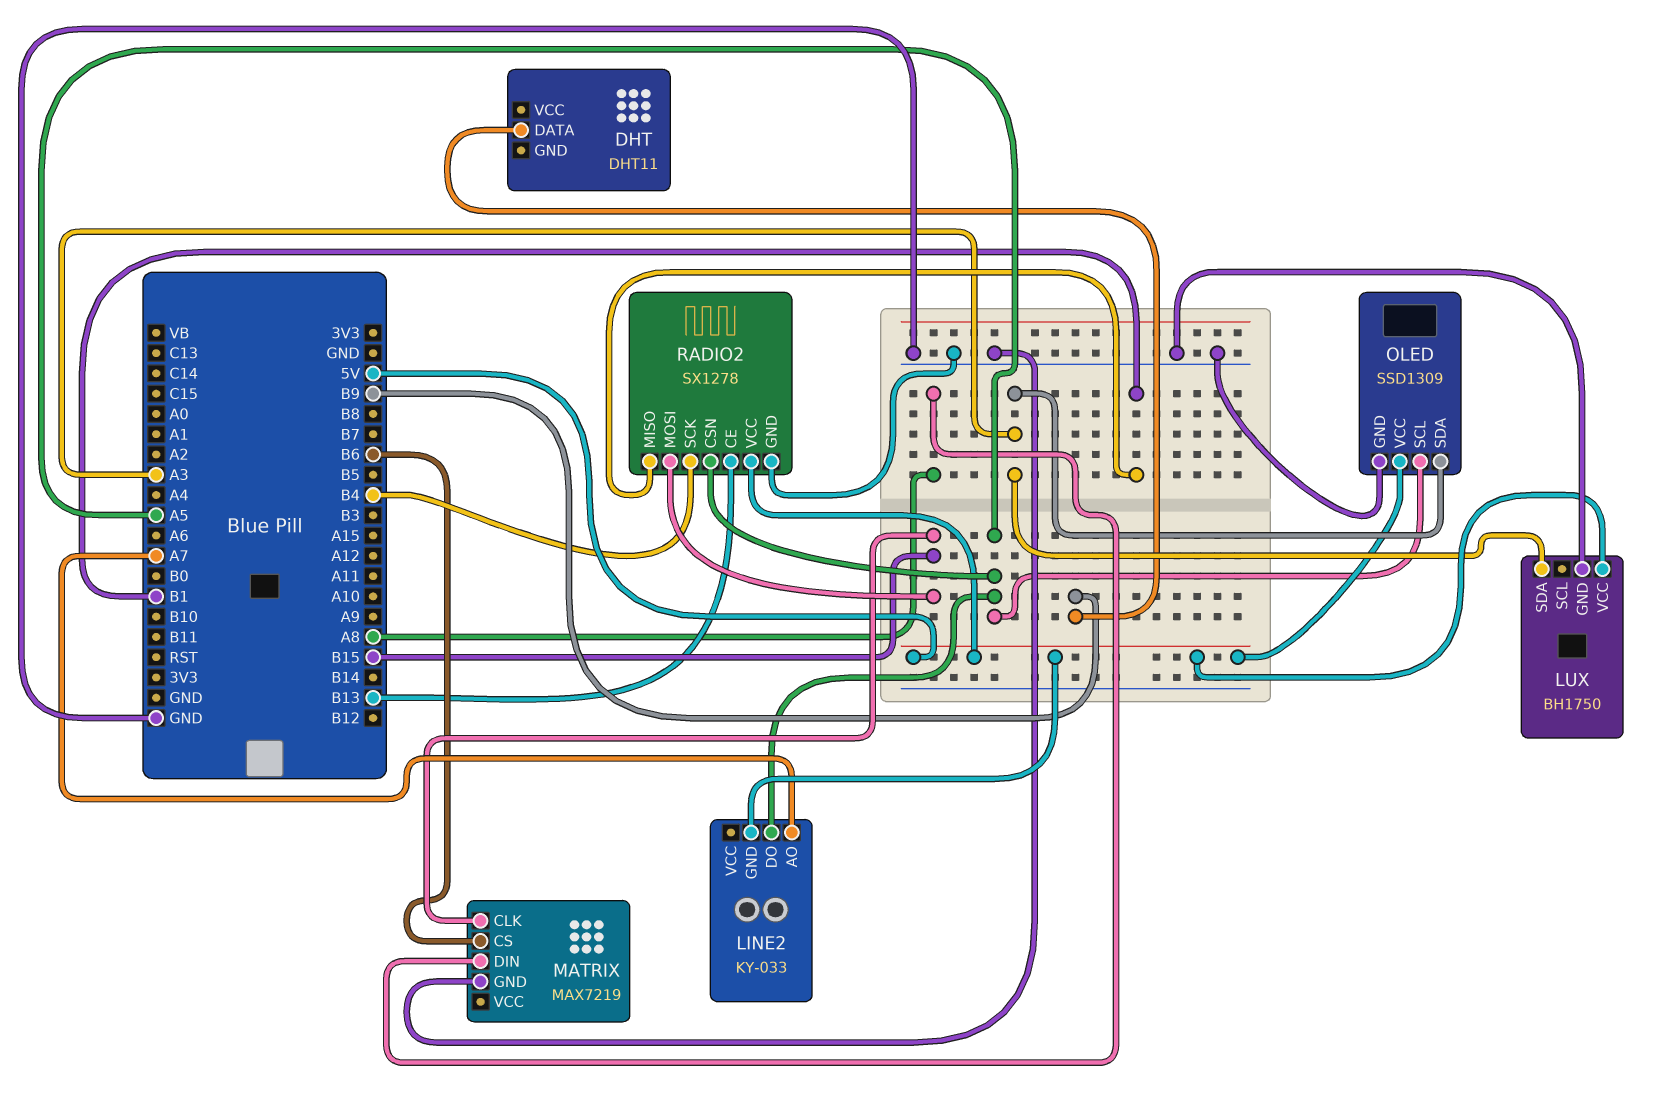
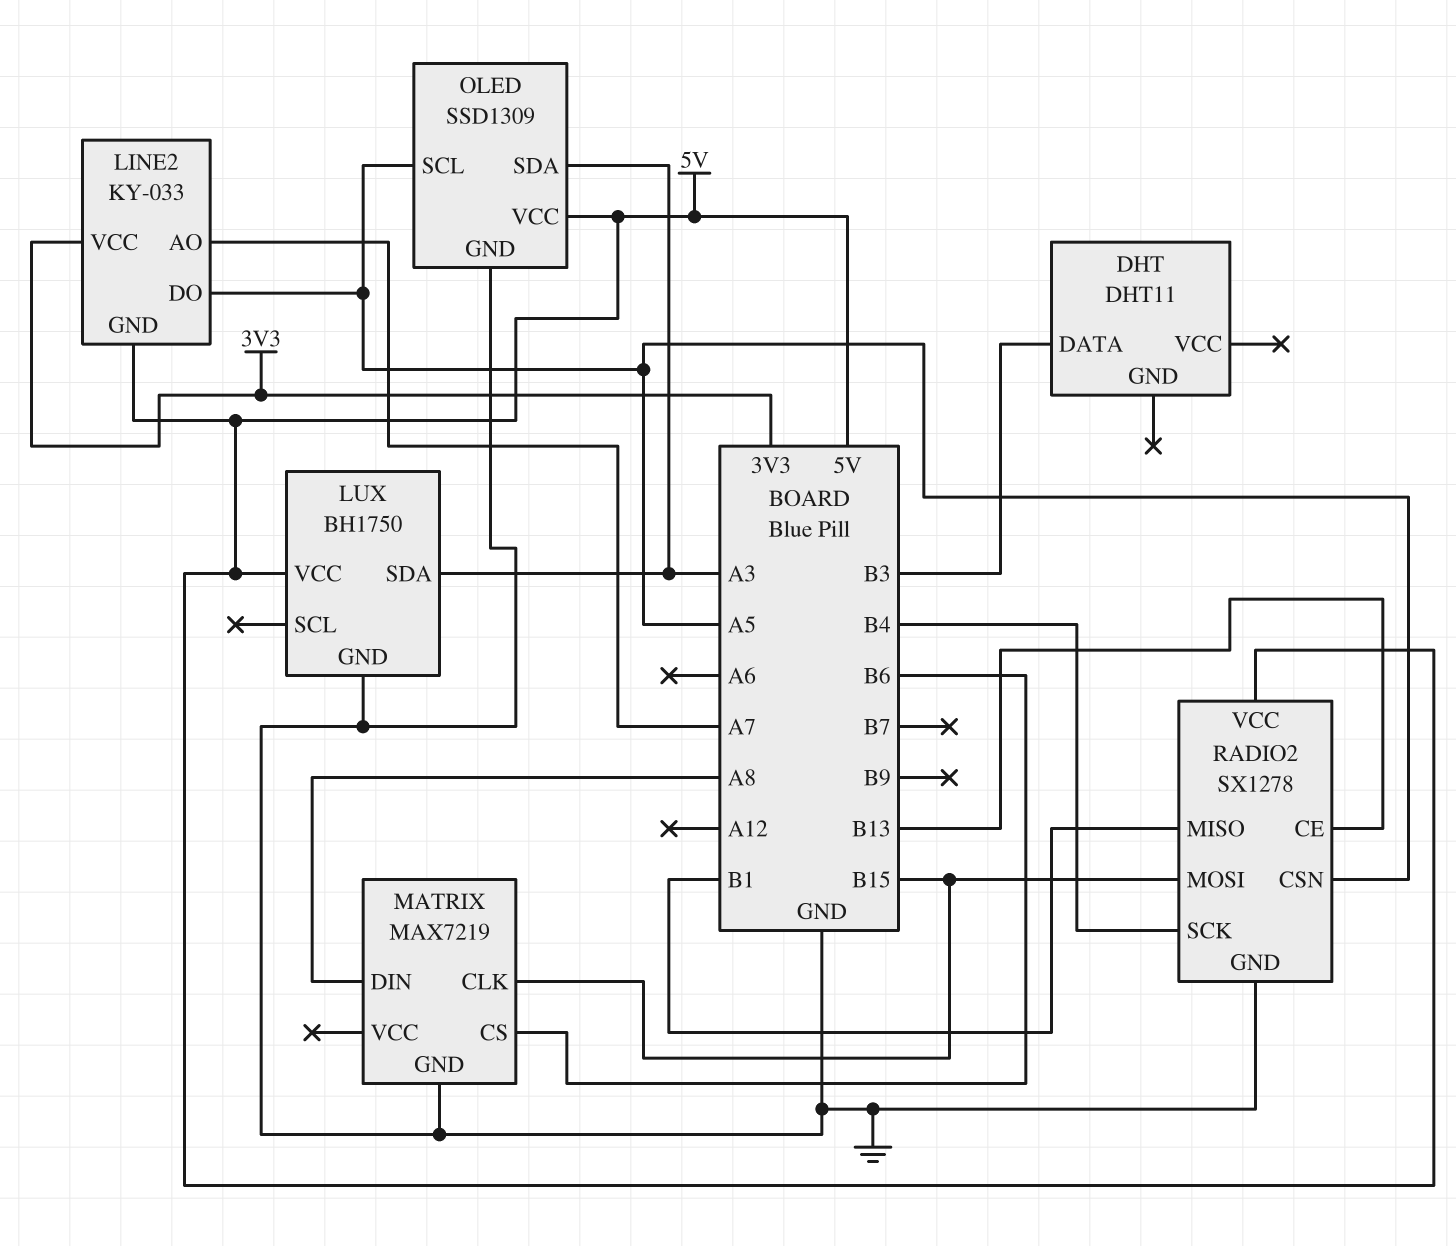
DHT pin DATA: B9 -> B3
LINE2 pin VCC: none -> 3V3

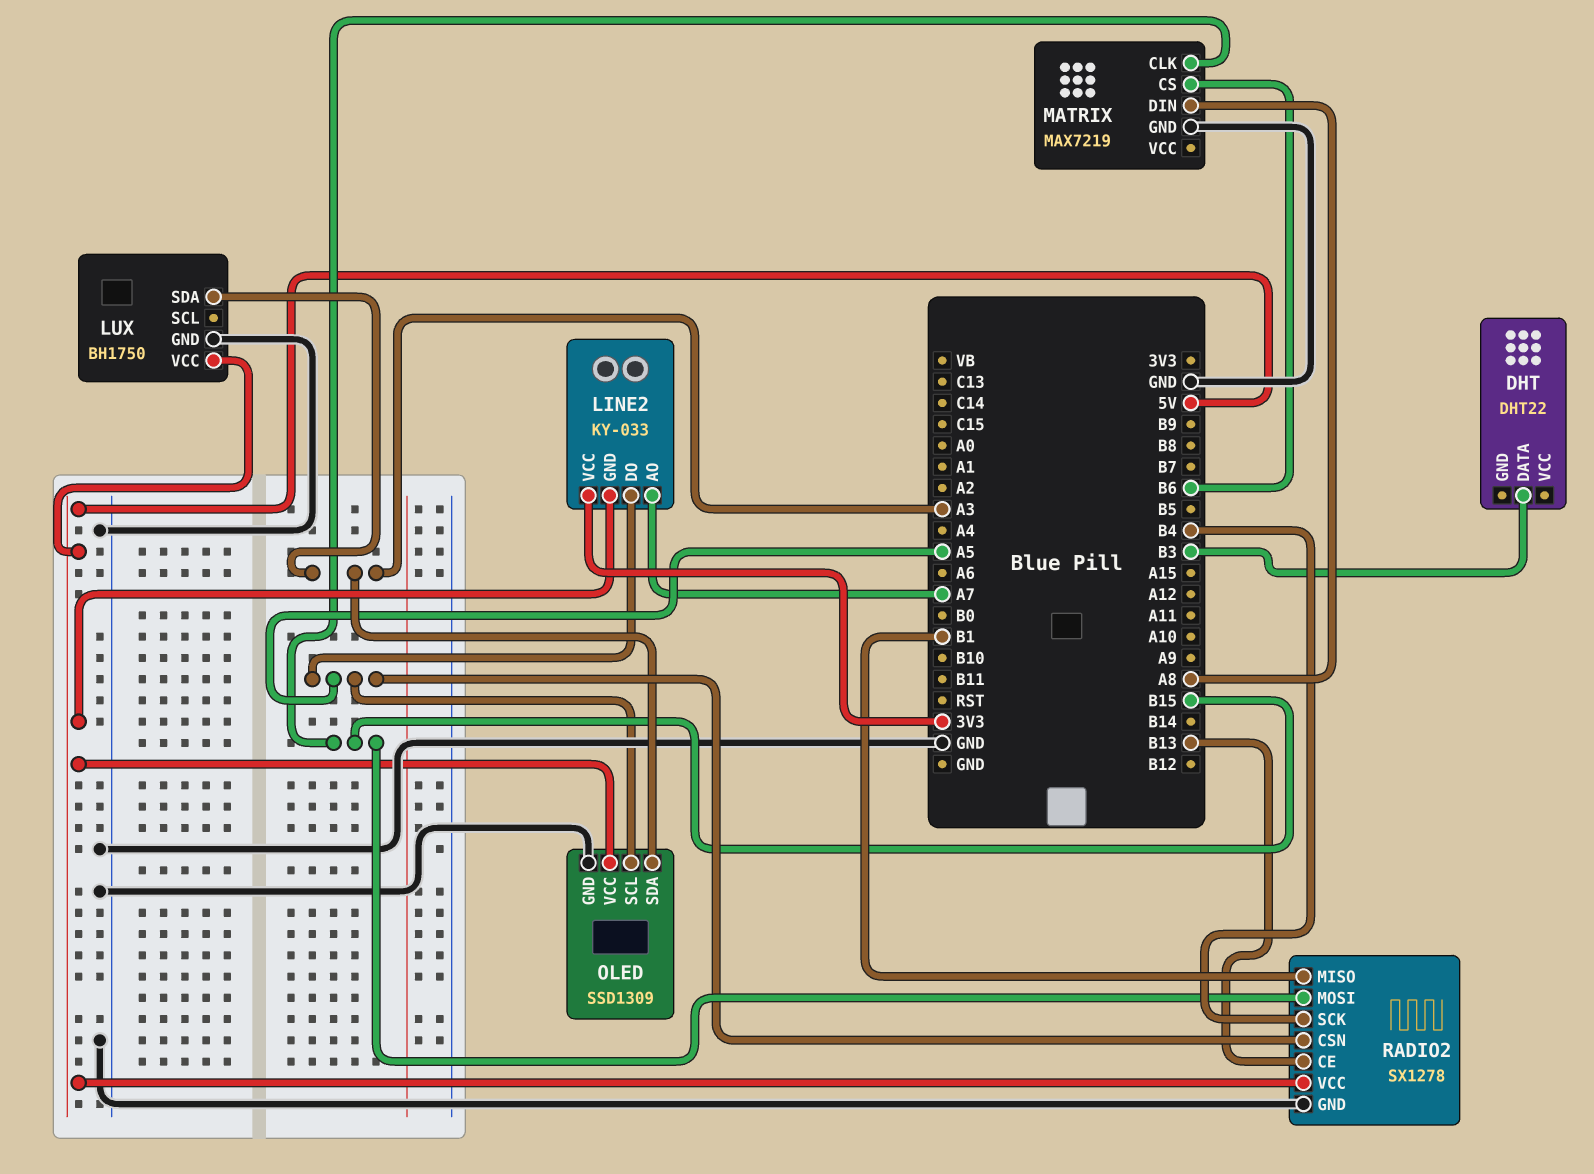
DHT: DHT11 -> DHT22

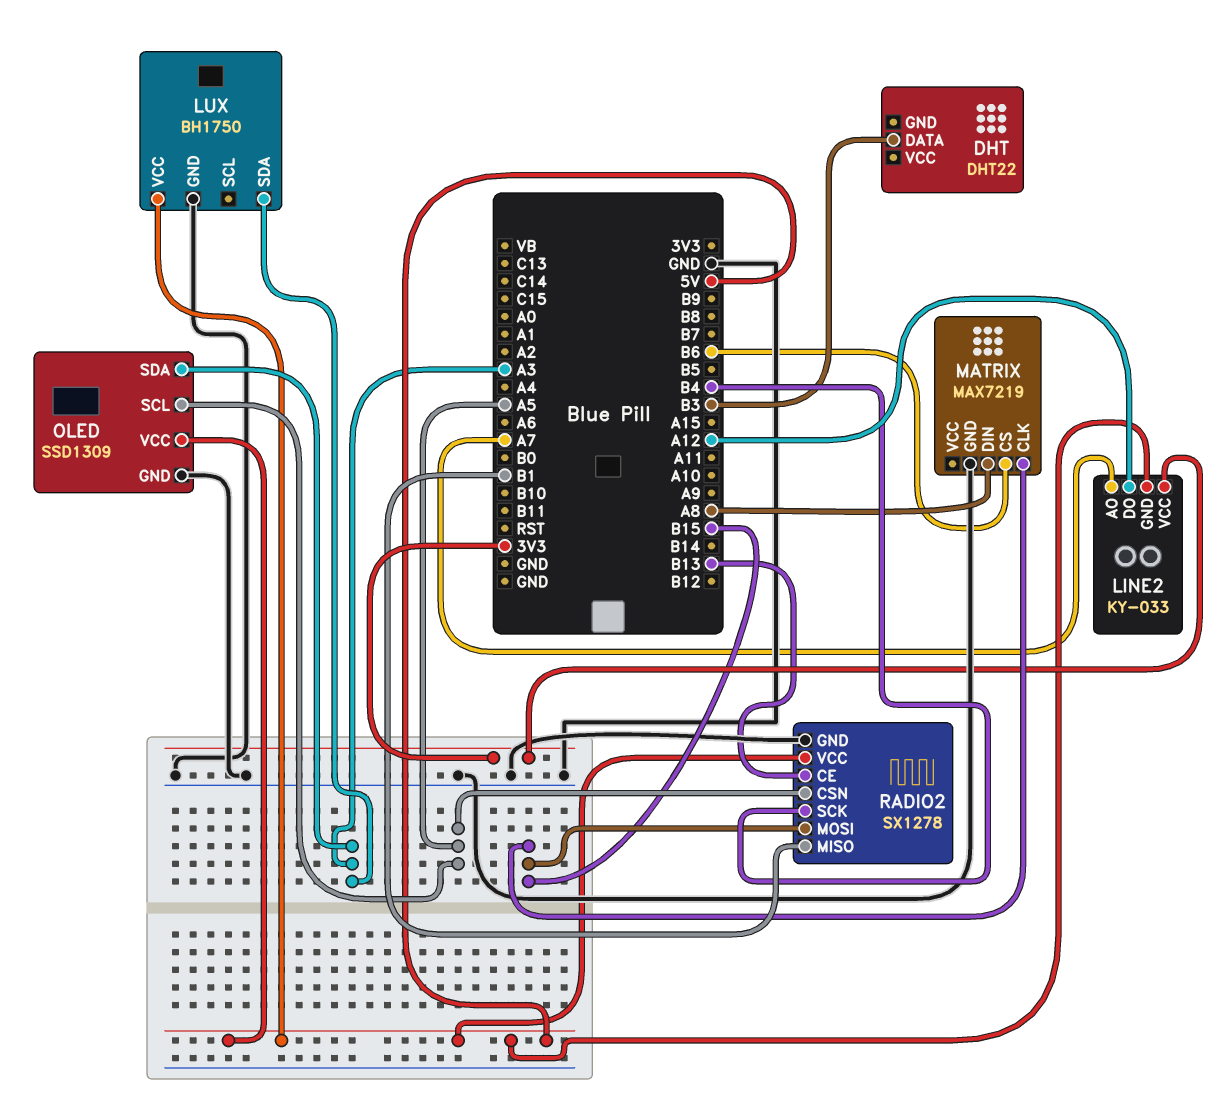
LINE2 pin DO: A5 -> A12

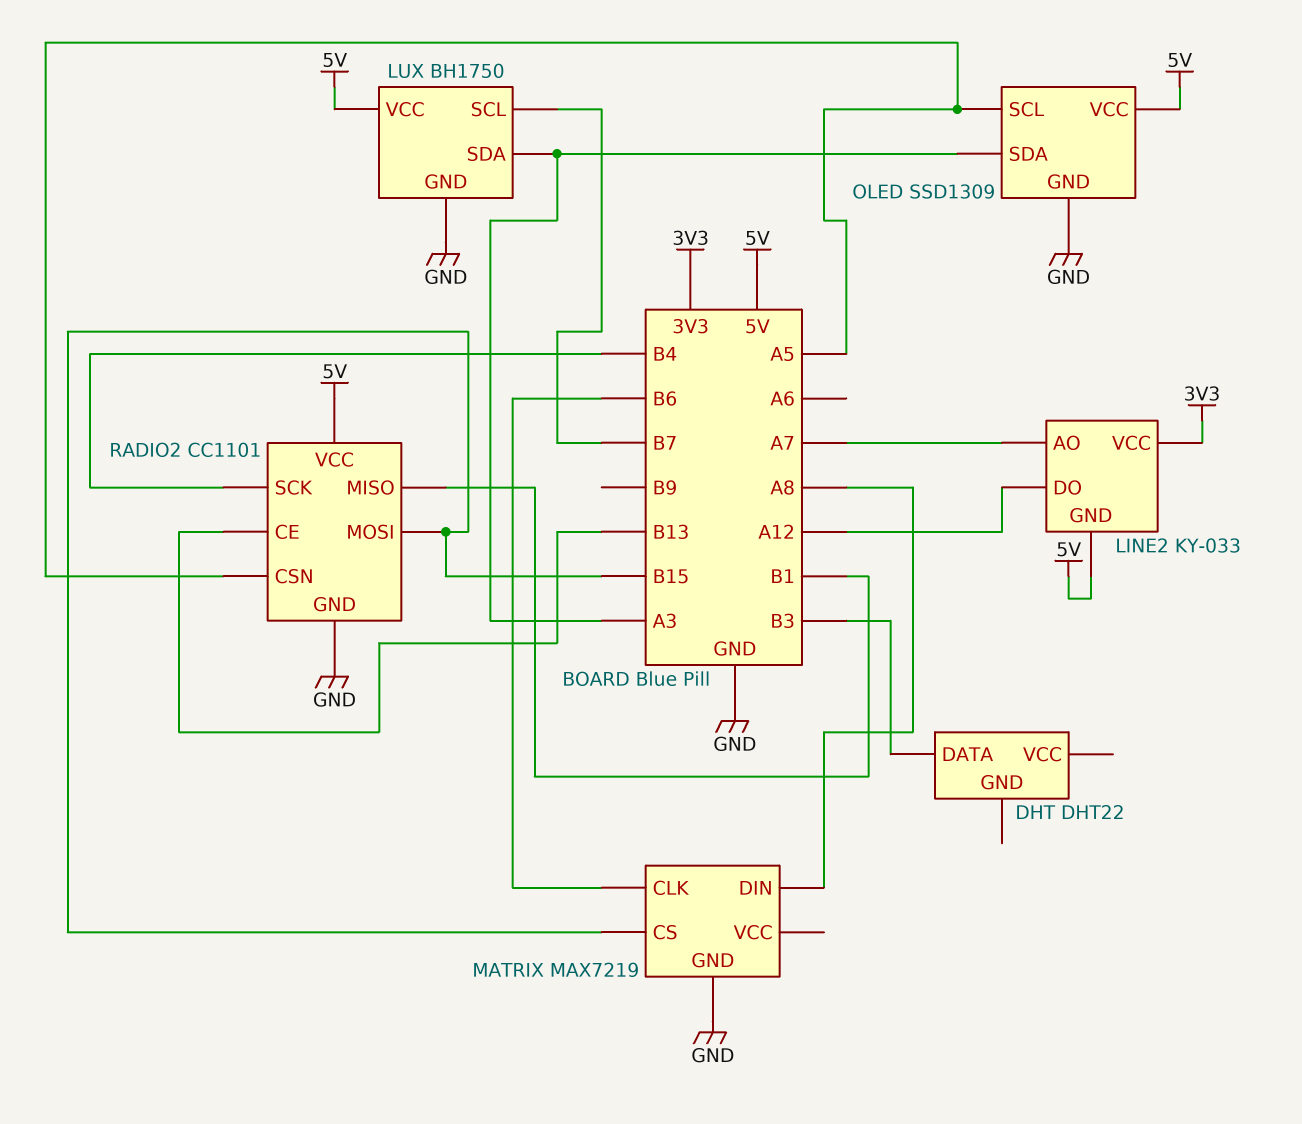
LUX pin SCL: none -> B7
MATRIX pin CLK: B15 -> B6
MATRIX pin CS: B6 -> B15
RADIO2: SX1278 -> CC1101

